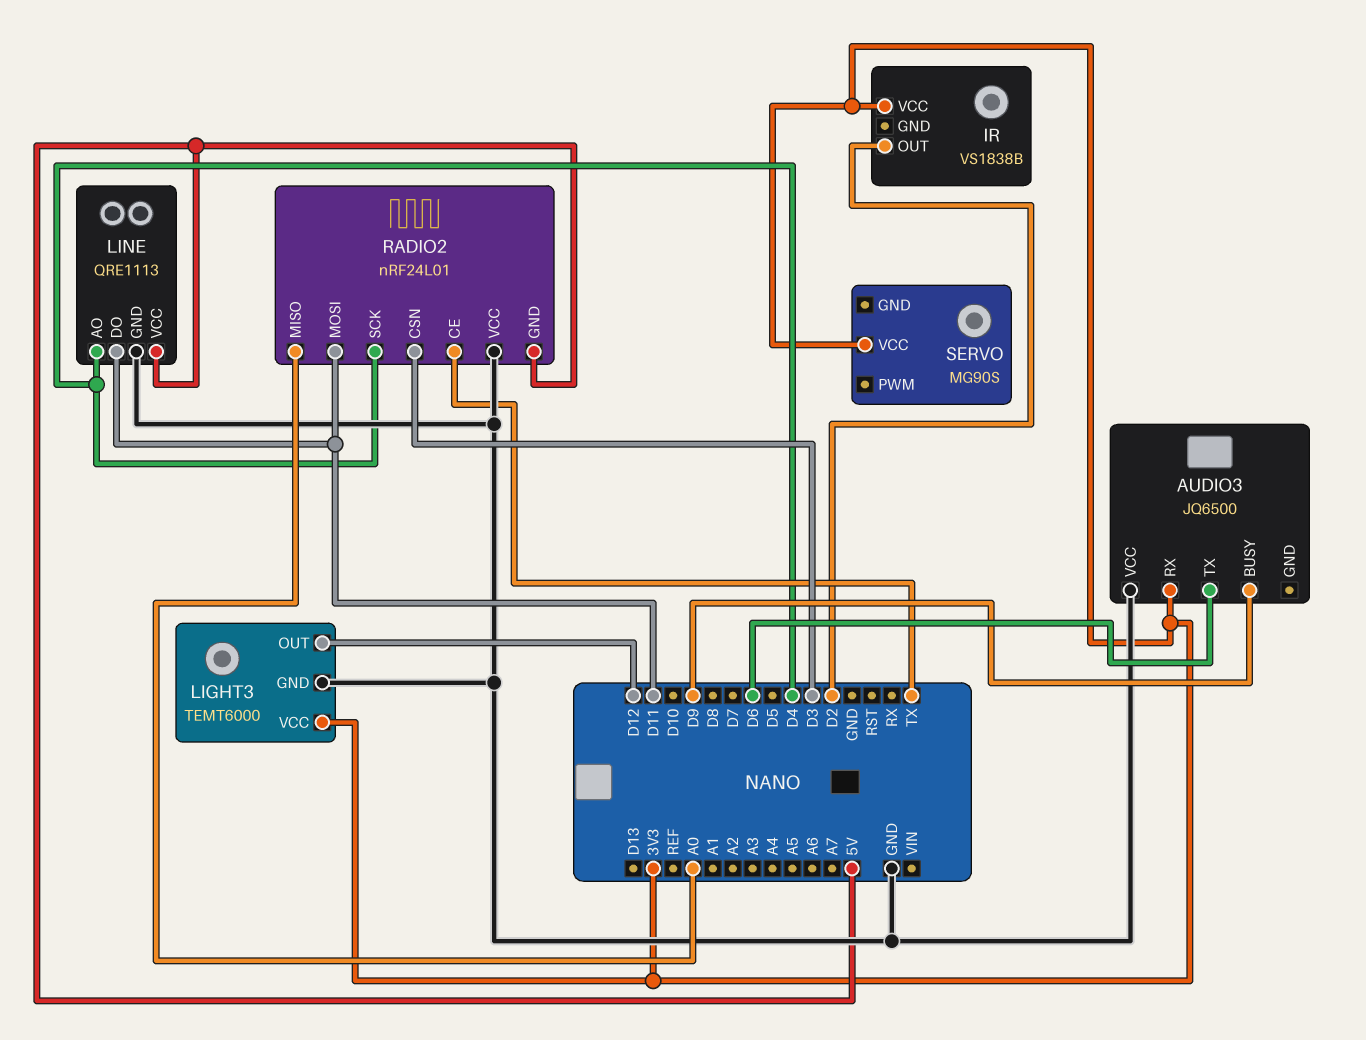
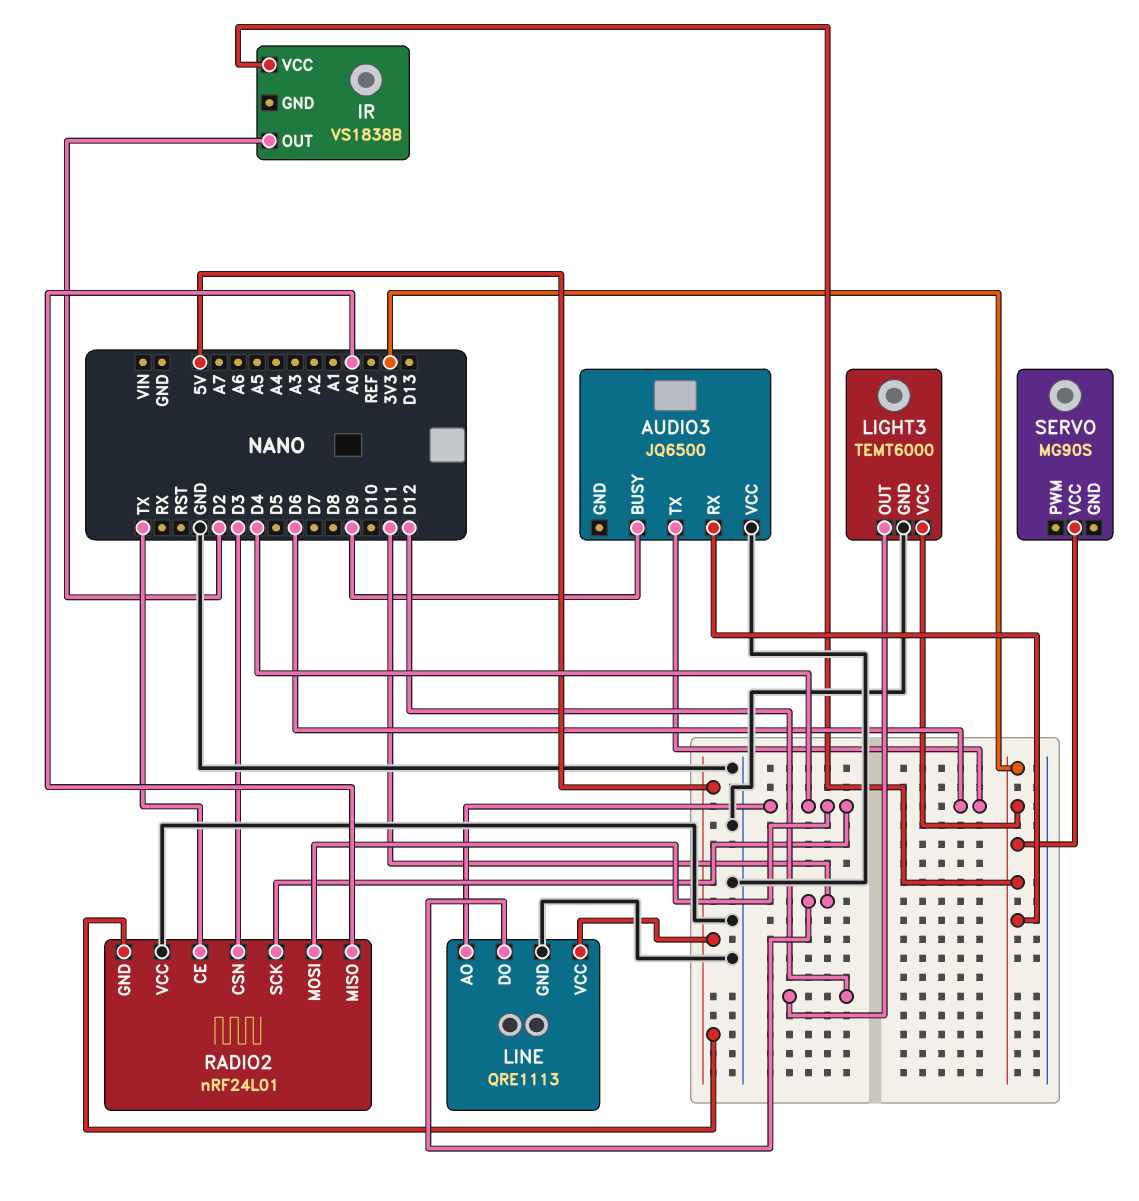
RADIO2 pin MOSI: D11 -> D4

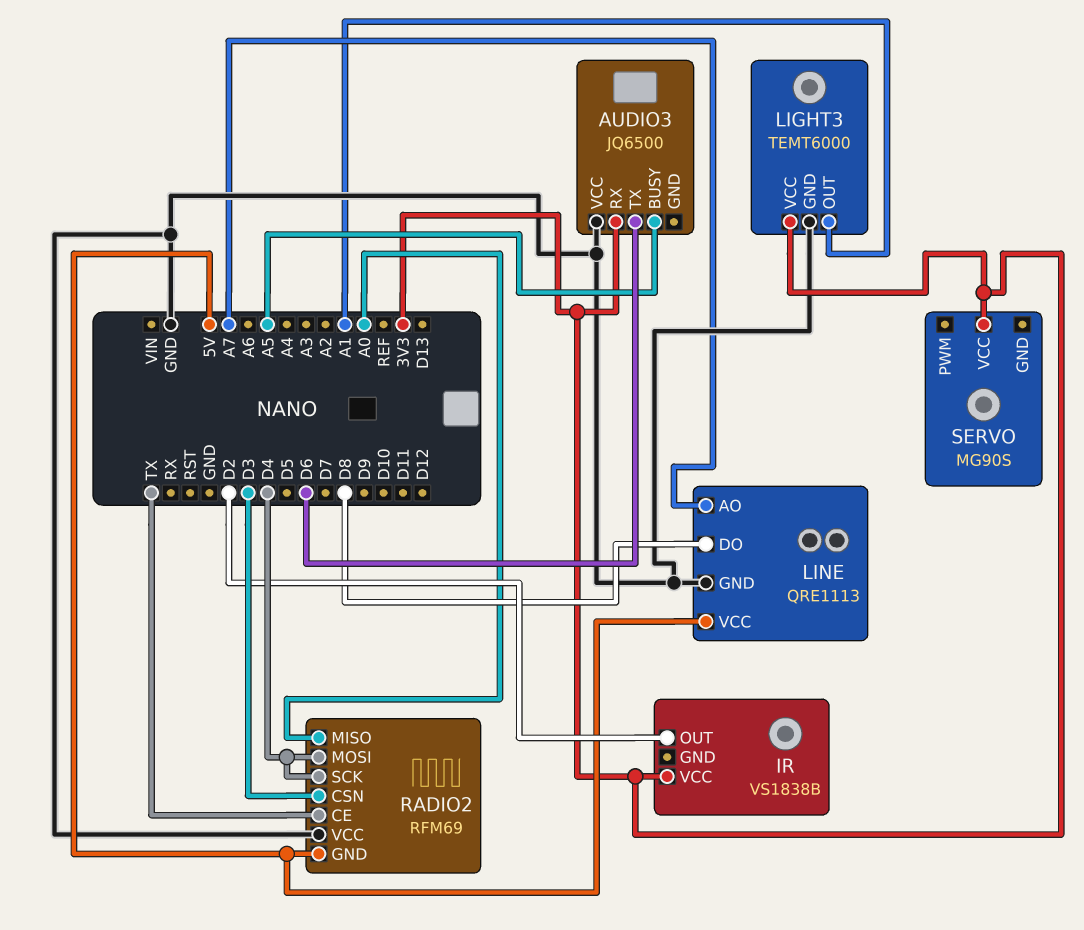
AUDIO3 pin BUSY: D9 -> A5
LIGHT3 pin OUT: D12 -> A1
LINE pin AO: D4 -> A7
LINE pin DO: D11 -> D8
RADIO2: nRF24L01 -> RFM69

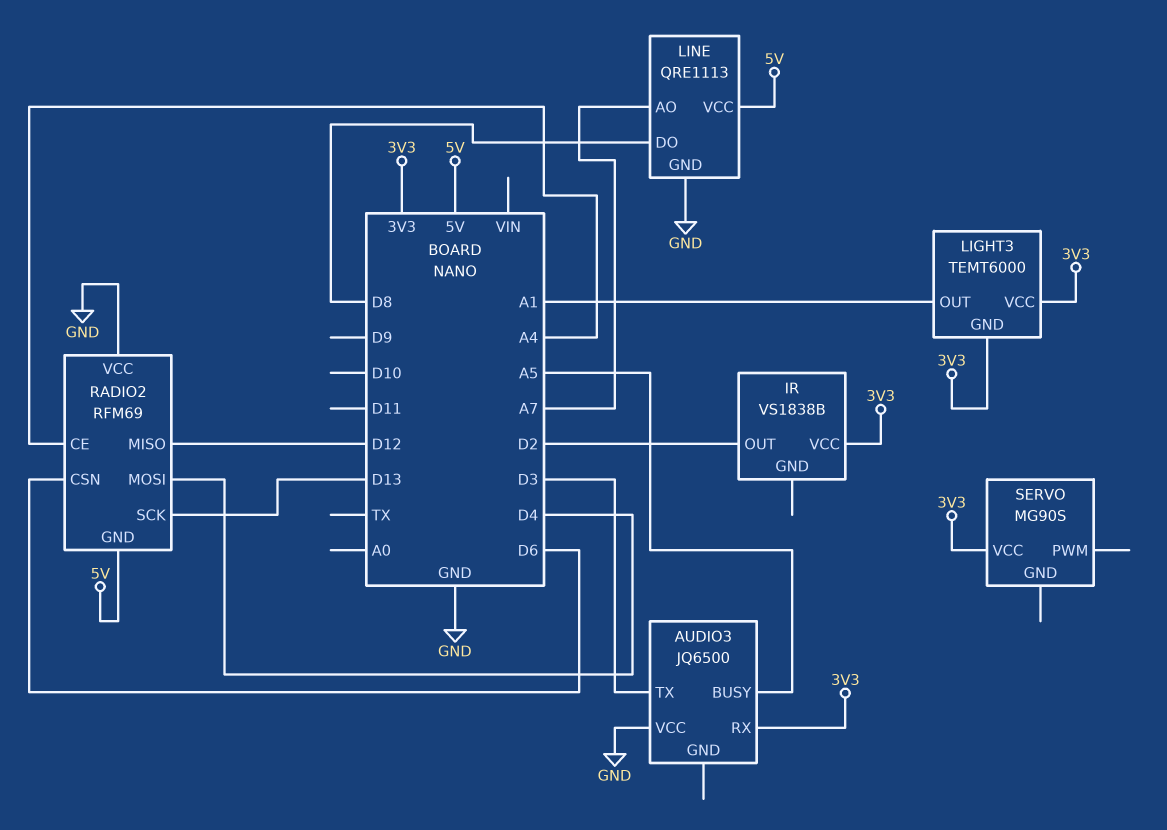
AUDIO3 pin TX: D6 -> D3
LIGHT3 pin GND: GND -> 3V3
RADIO2 pin CE: TX -> A4
RADIO2 pin CSN: D3 -> D6
RADIO2 pin MISO: A0 -> D12
RADIO2 pin SCK: D4 -> D13

